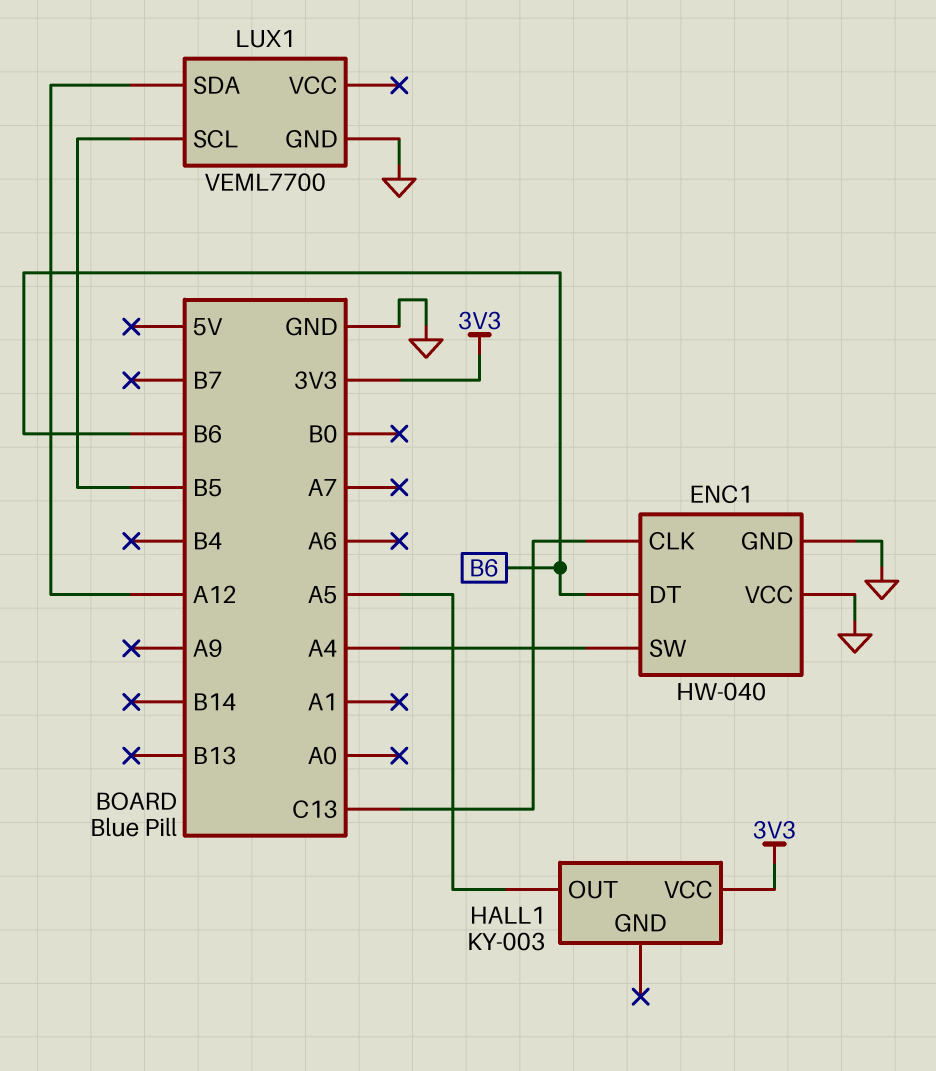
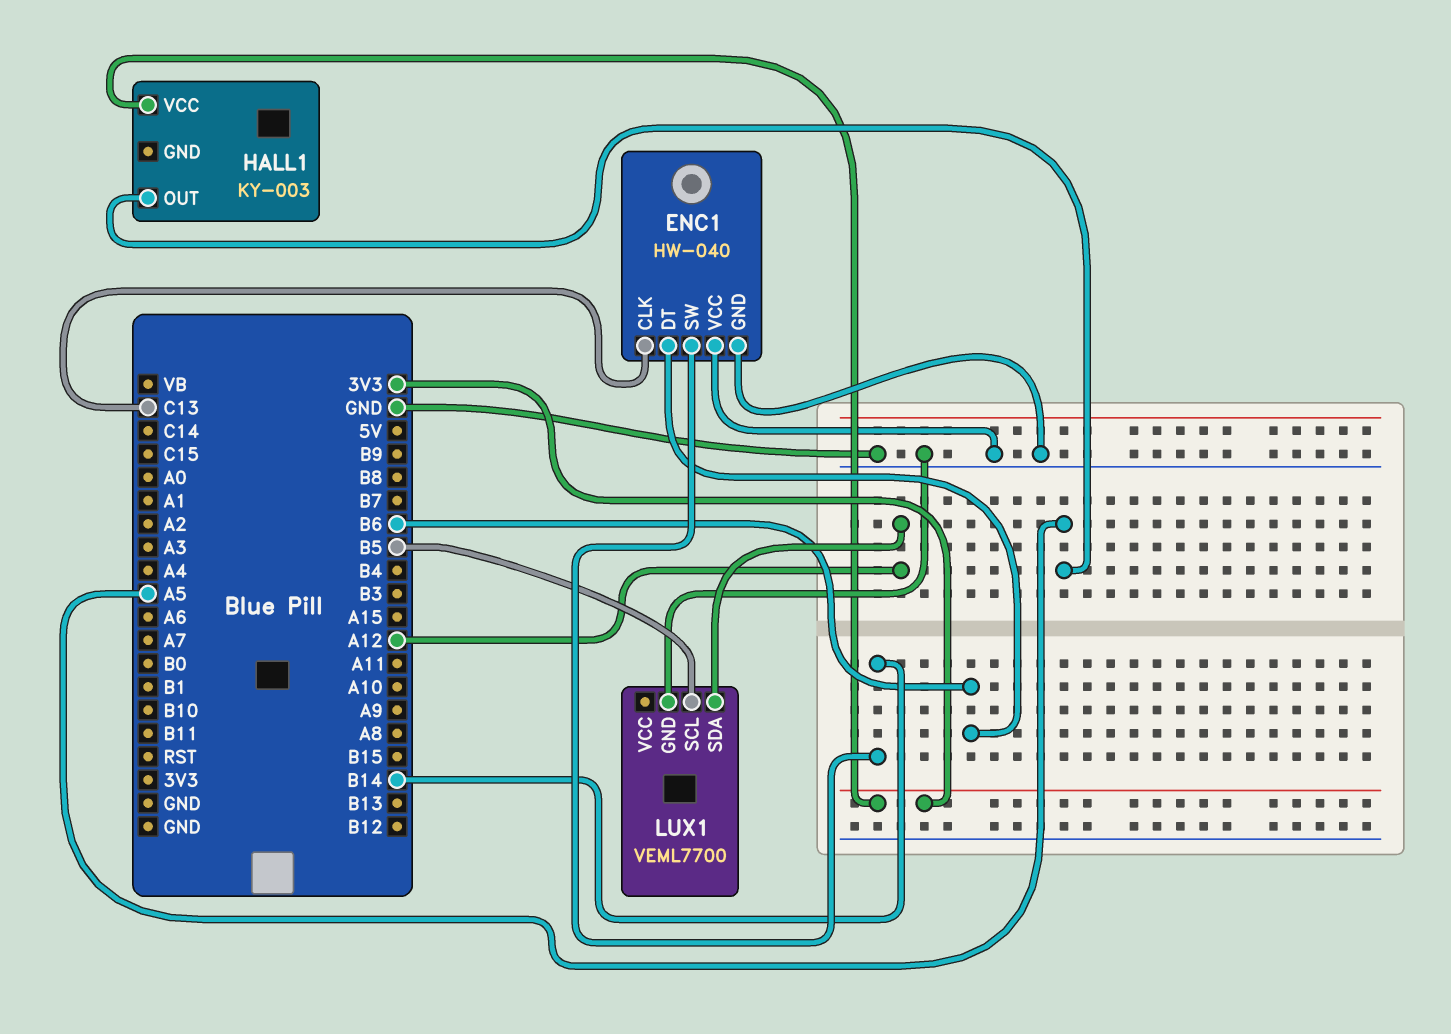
ENC1 pin SW: A4 -> B14

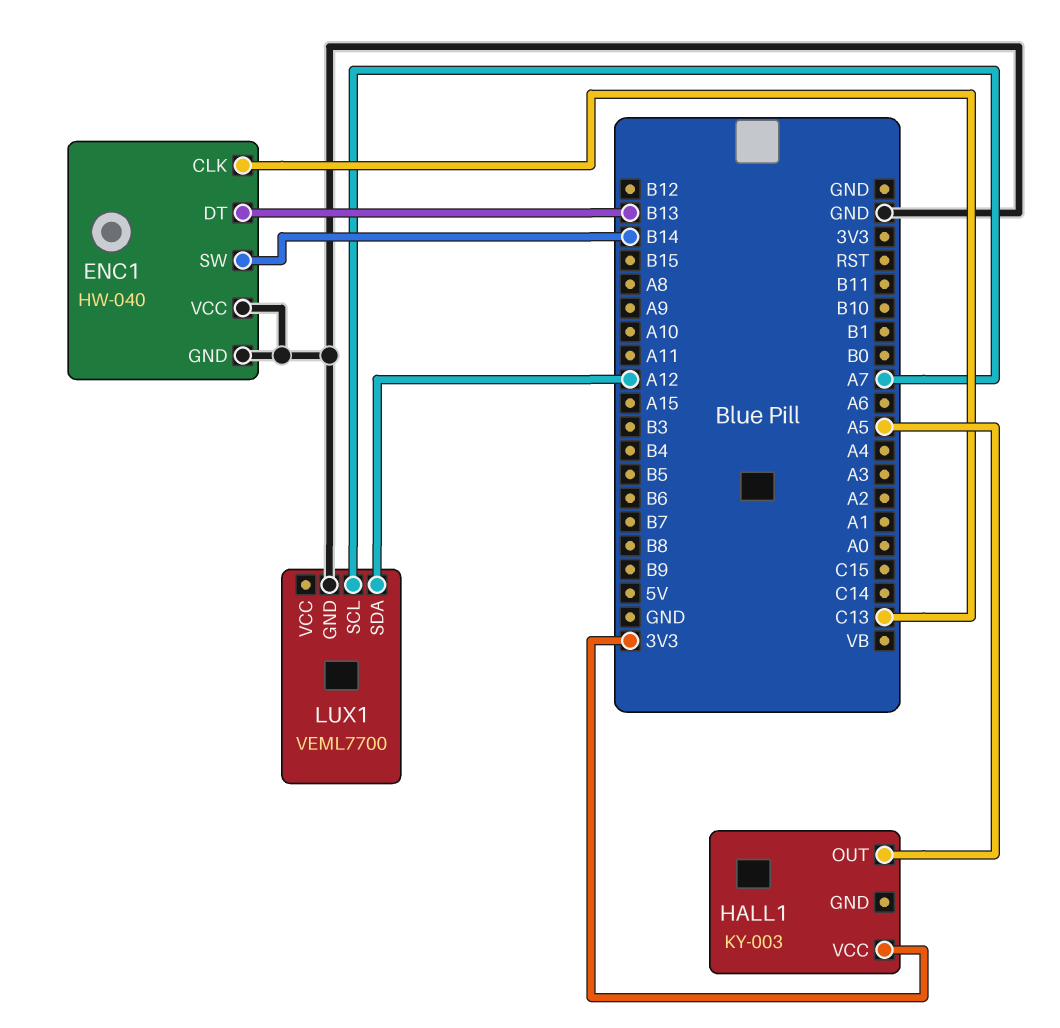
ENC1 pin DT: B6 -> B13
LUX1 pin SCL: B5 -> A7

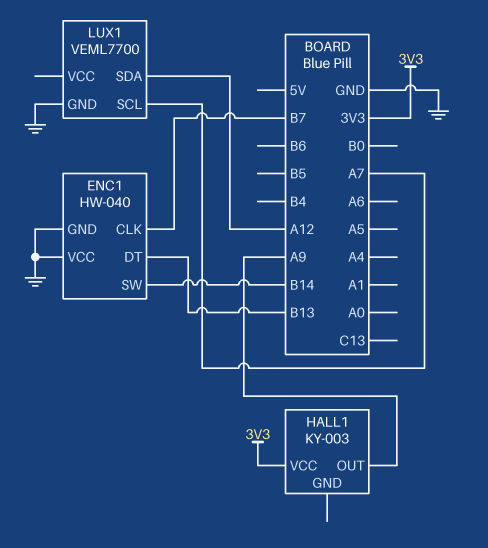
ENC1 pin CLK: C13 -> B7
HALL1 pin OUT: A5 -> A9

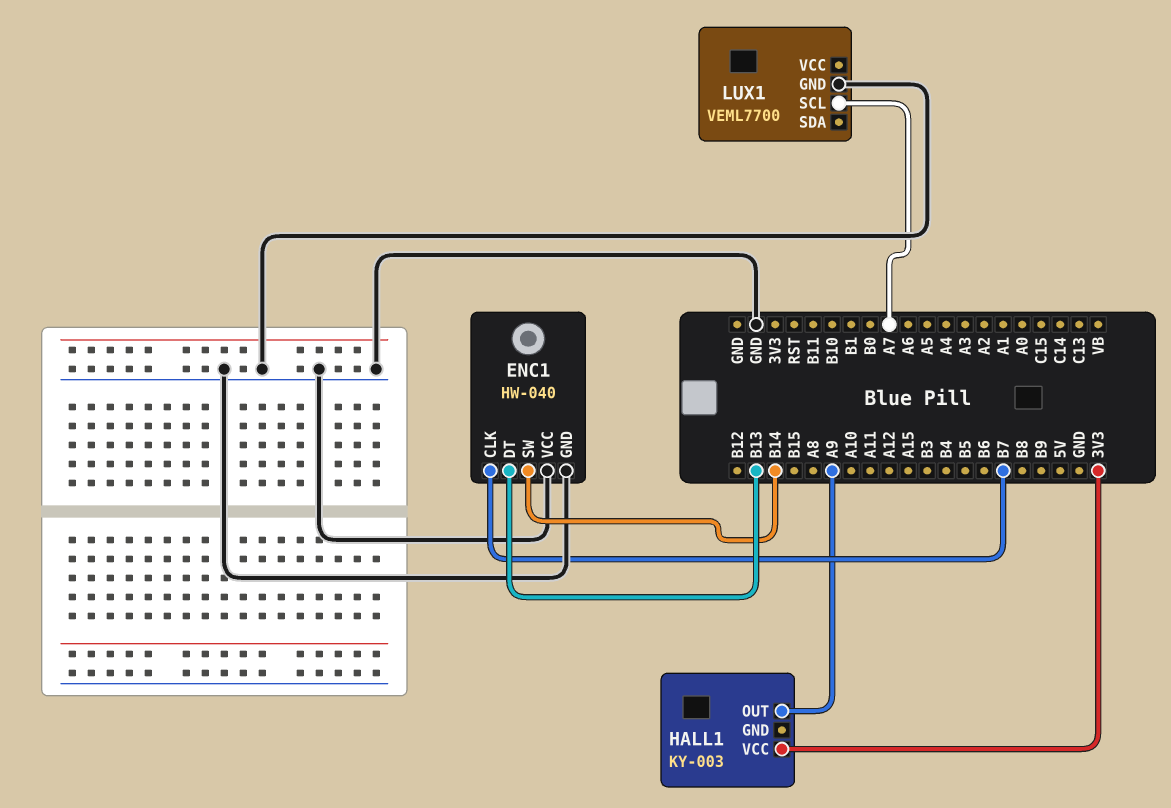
LUX1 pin SDA: A12 -> none

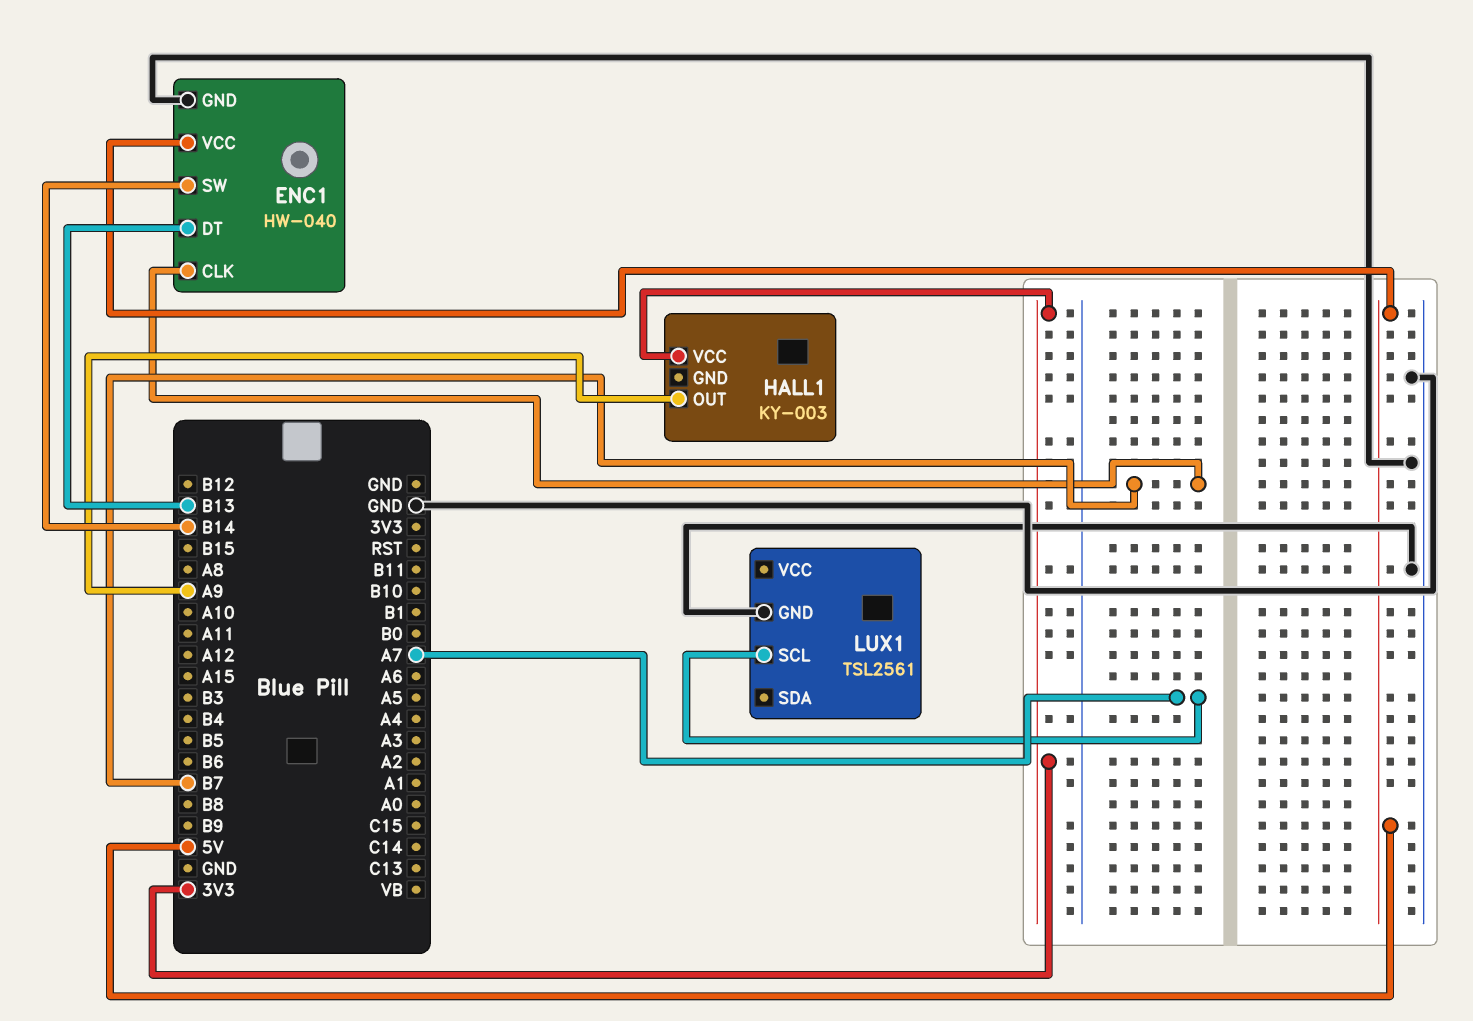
ENC1 pin VCC: GND -> 5V
LUX1: VEML7700 -> TSL2561

